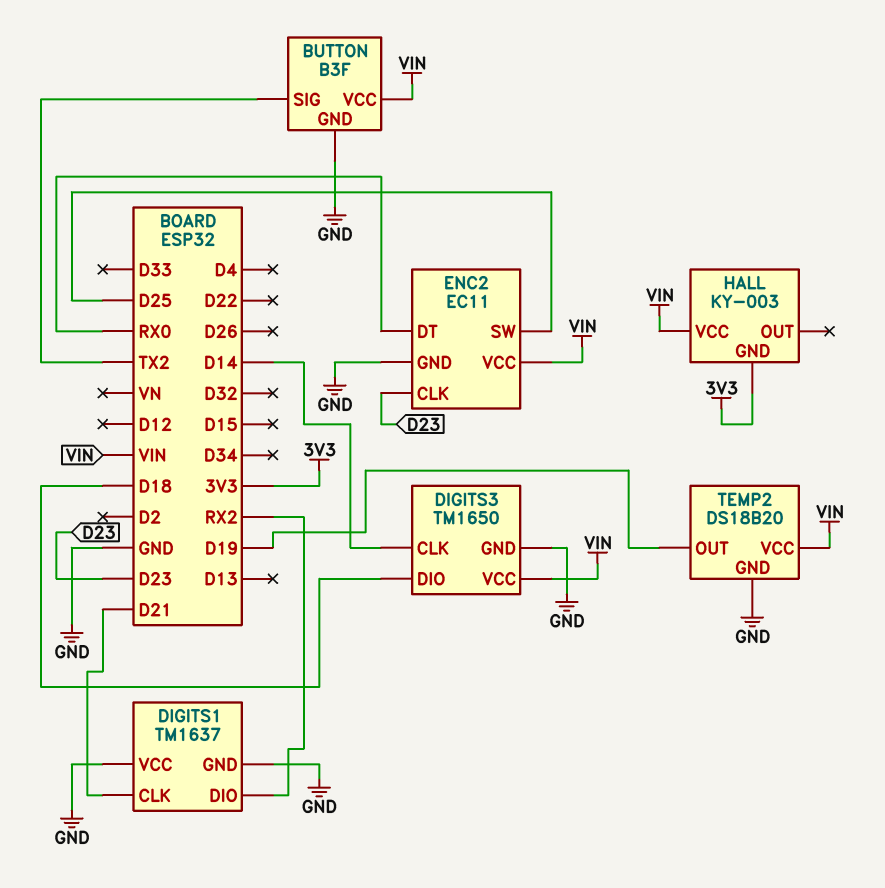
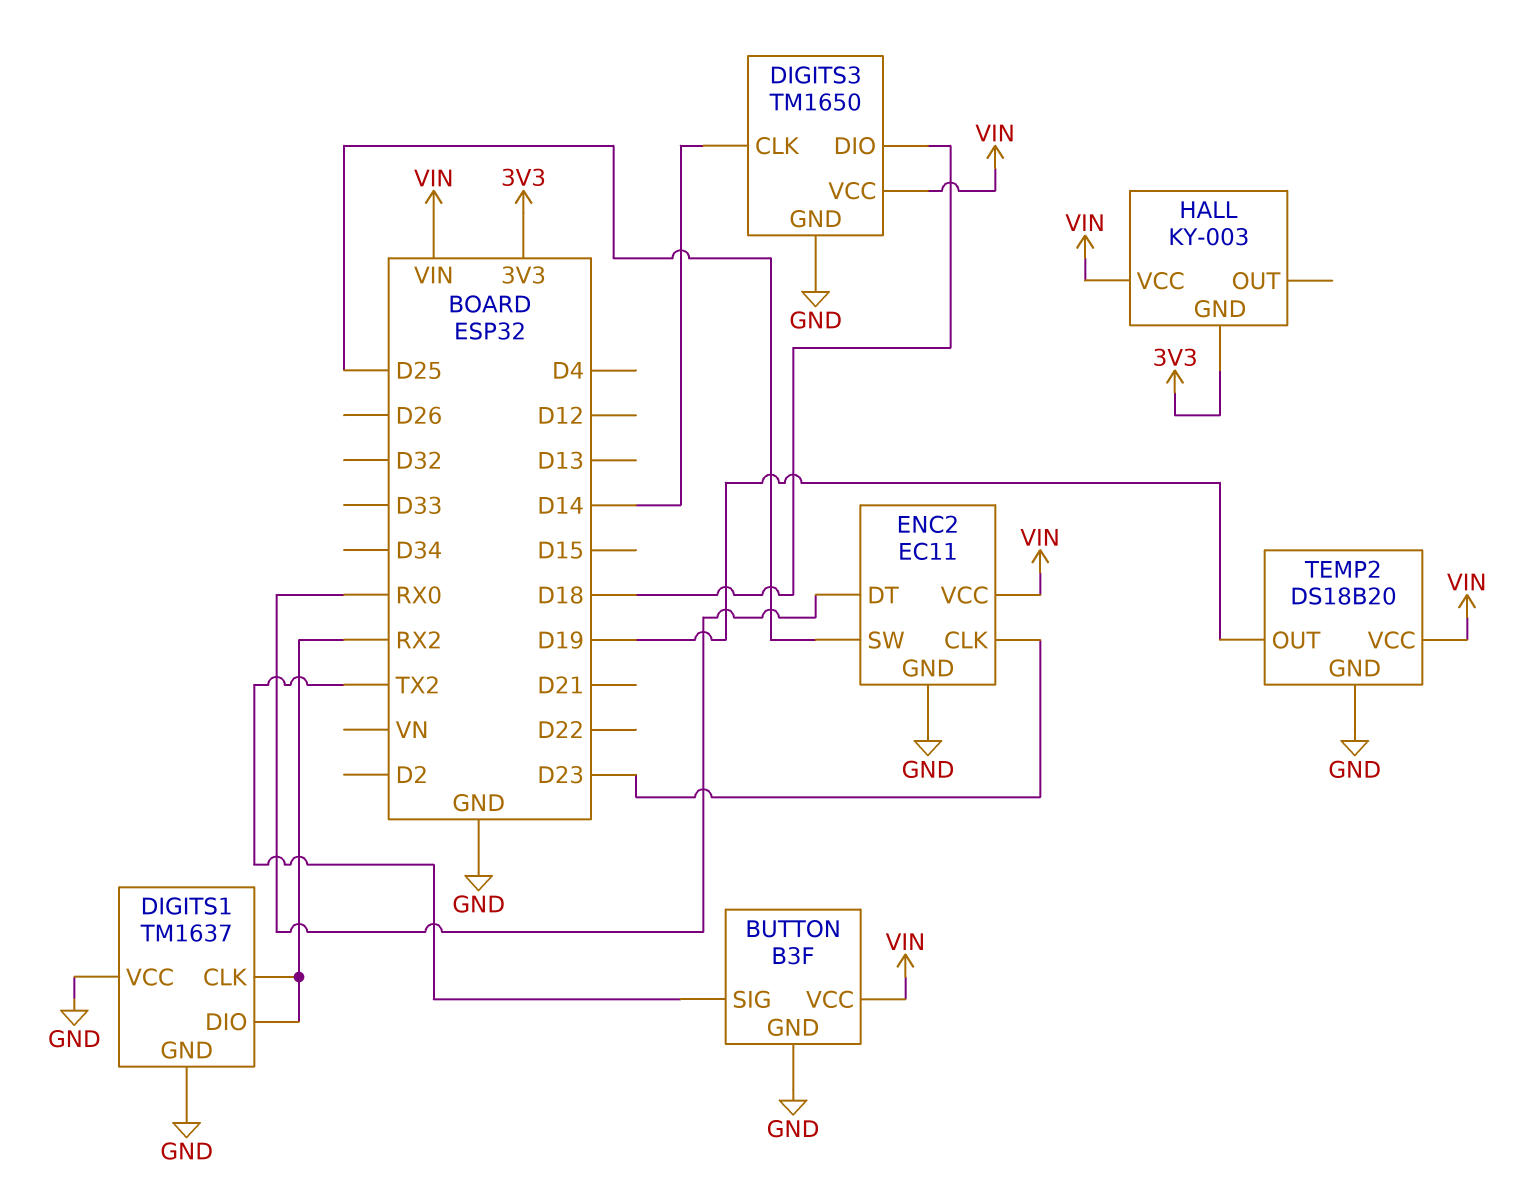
DIGITS1 pin CLK: D21 -> RX2

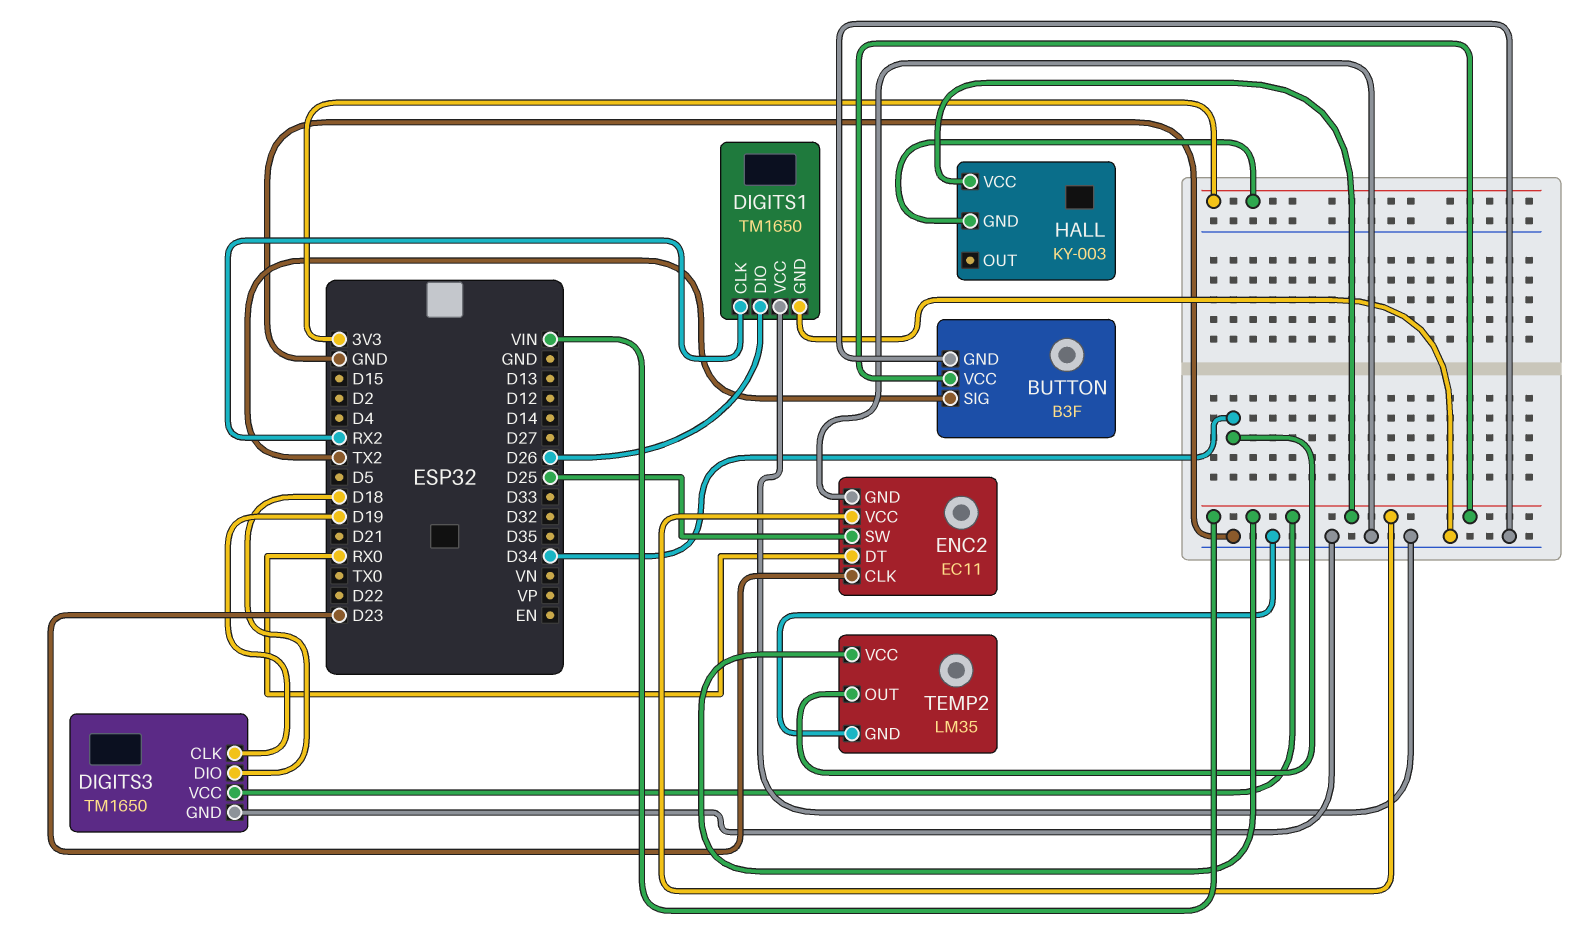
DIGITS1: TM1637 -> TM1650
DIGITS1 pin DIO: RX2 -> D26
DIGITS3 pin CLK: D14 -> D19
TEMP2: DS18B20 -> LM35
TEMP2 pin OUT: D19 -> D34

